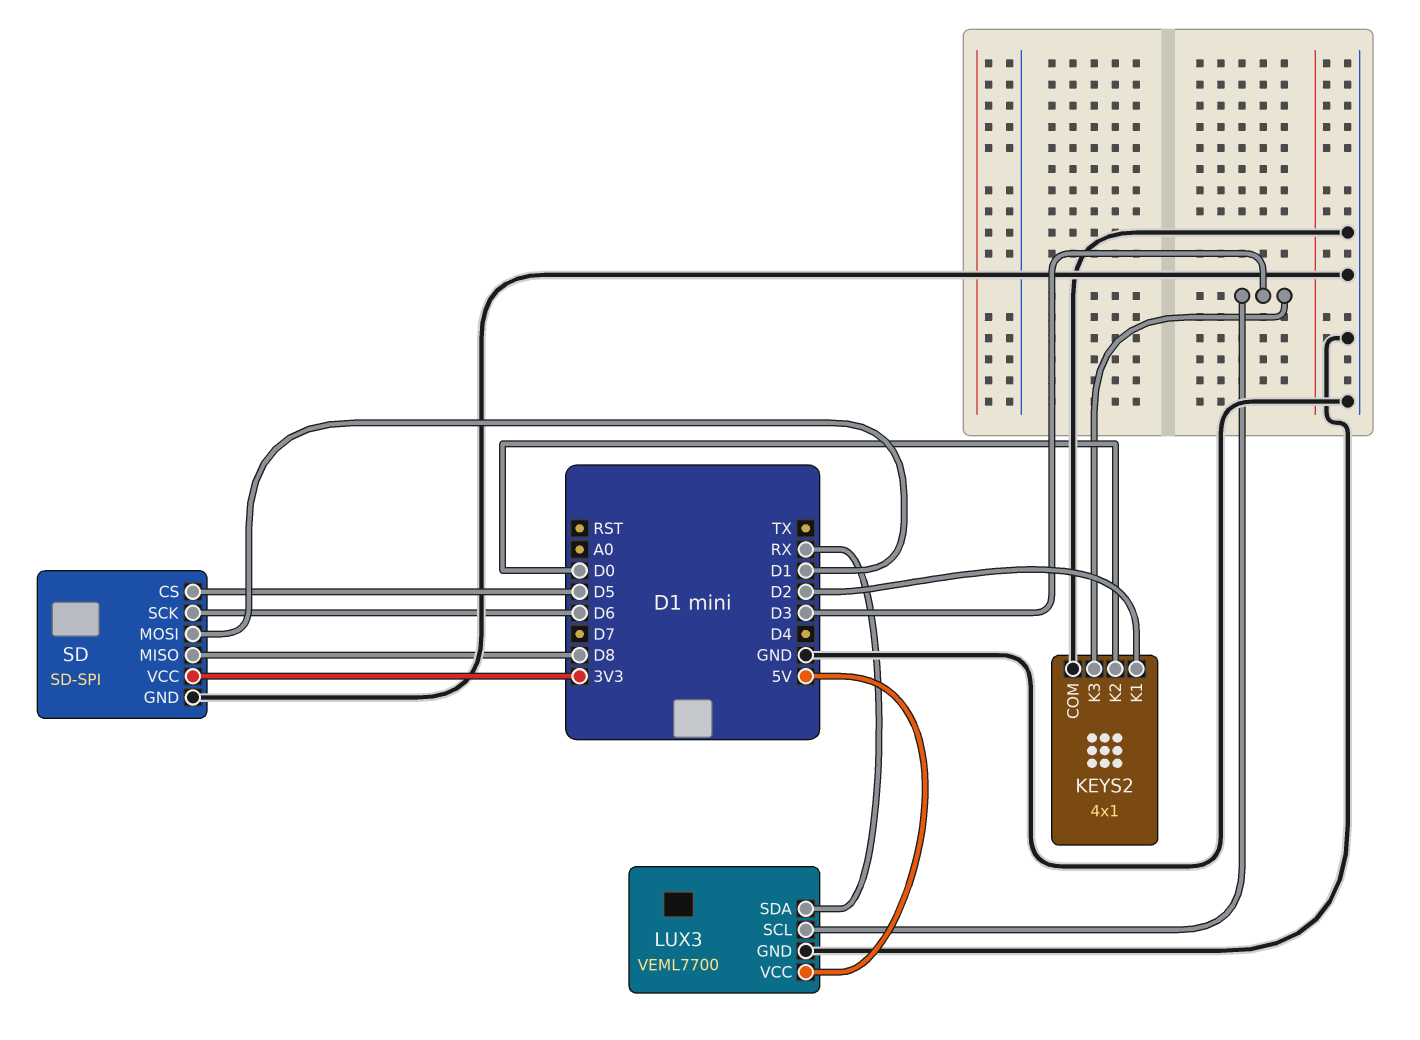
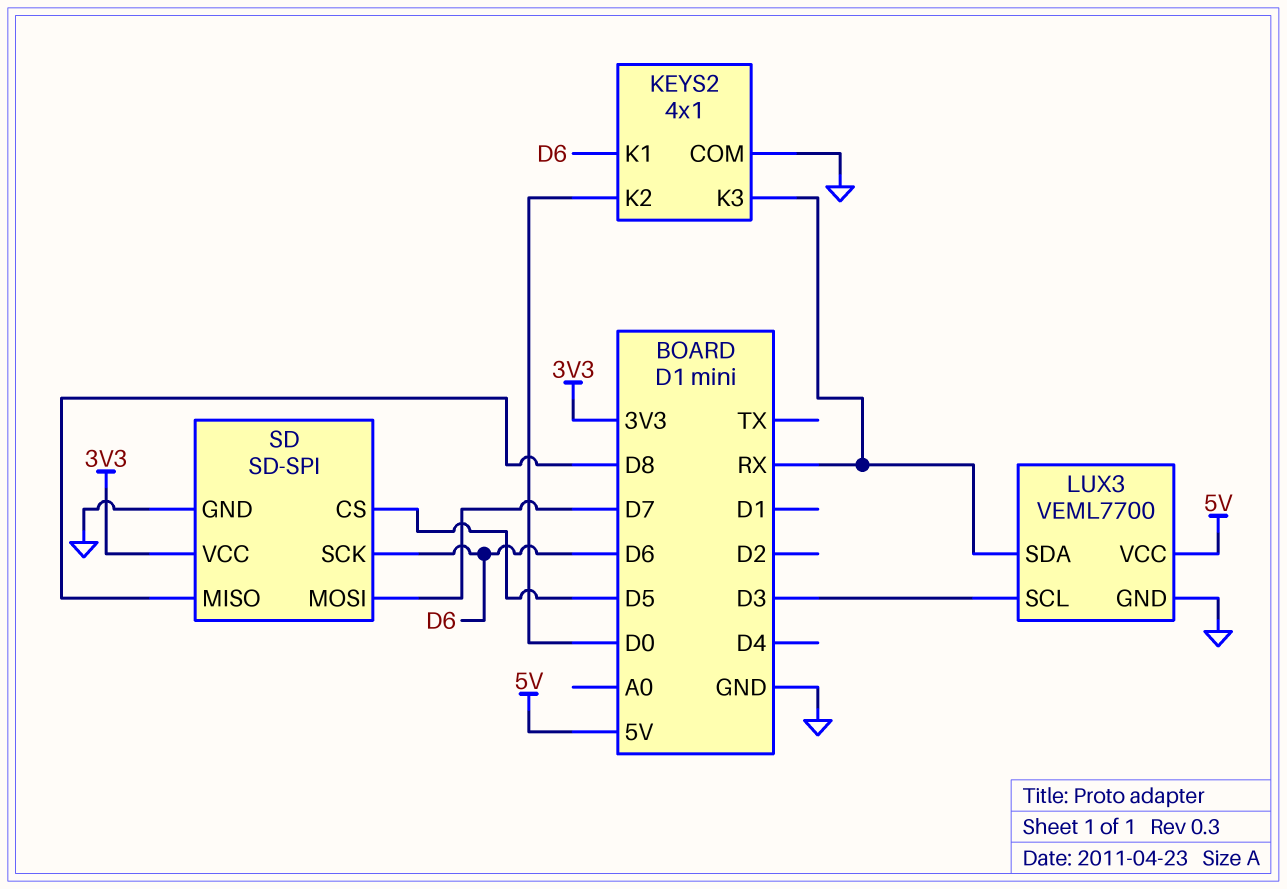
KEYS2 pin K1: D2 -> D6
KEYS2 pin K3: D3 -> RX
SD pin MOSI: D1 -> D7

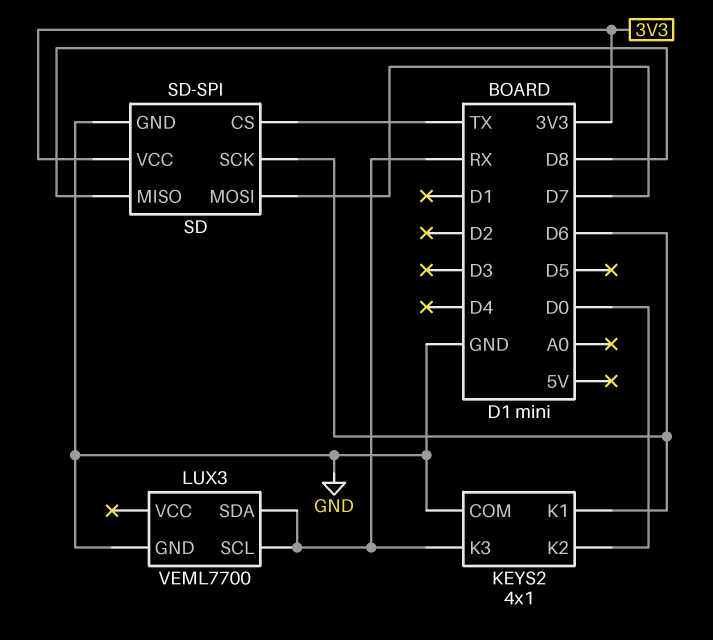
LUX3 pin SCL: D3 -> RX
LUX3 pin VCC: 5V -> none
SD pin CS: D5 -> TX

